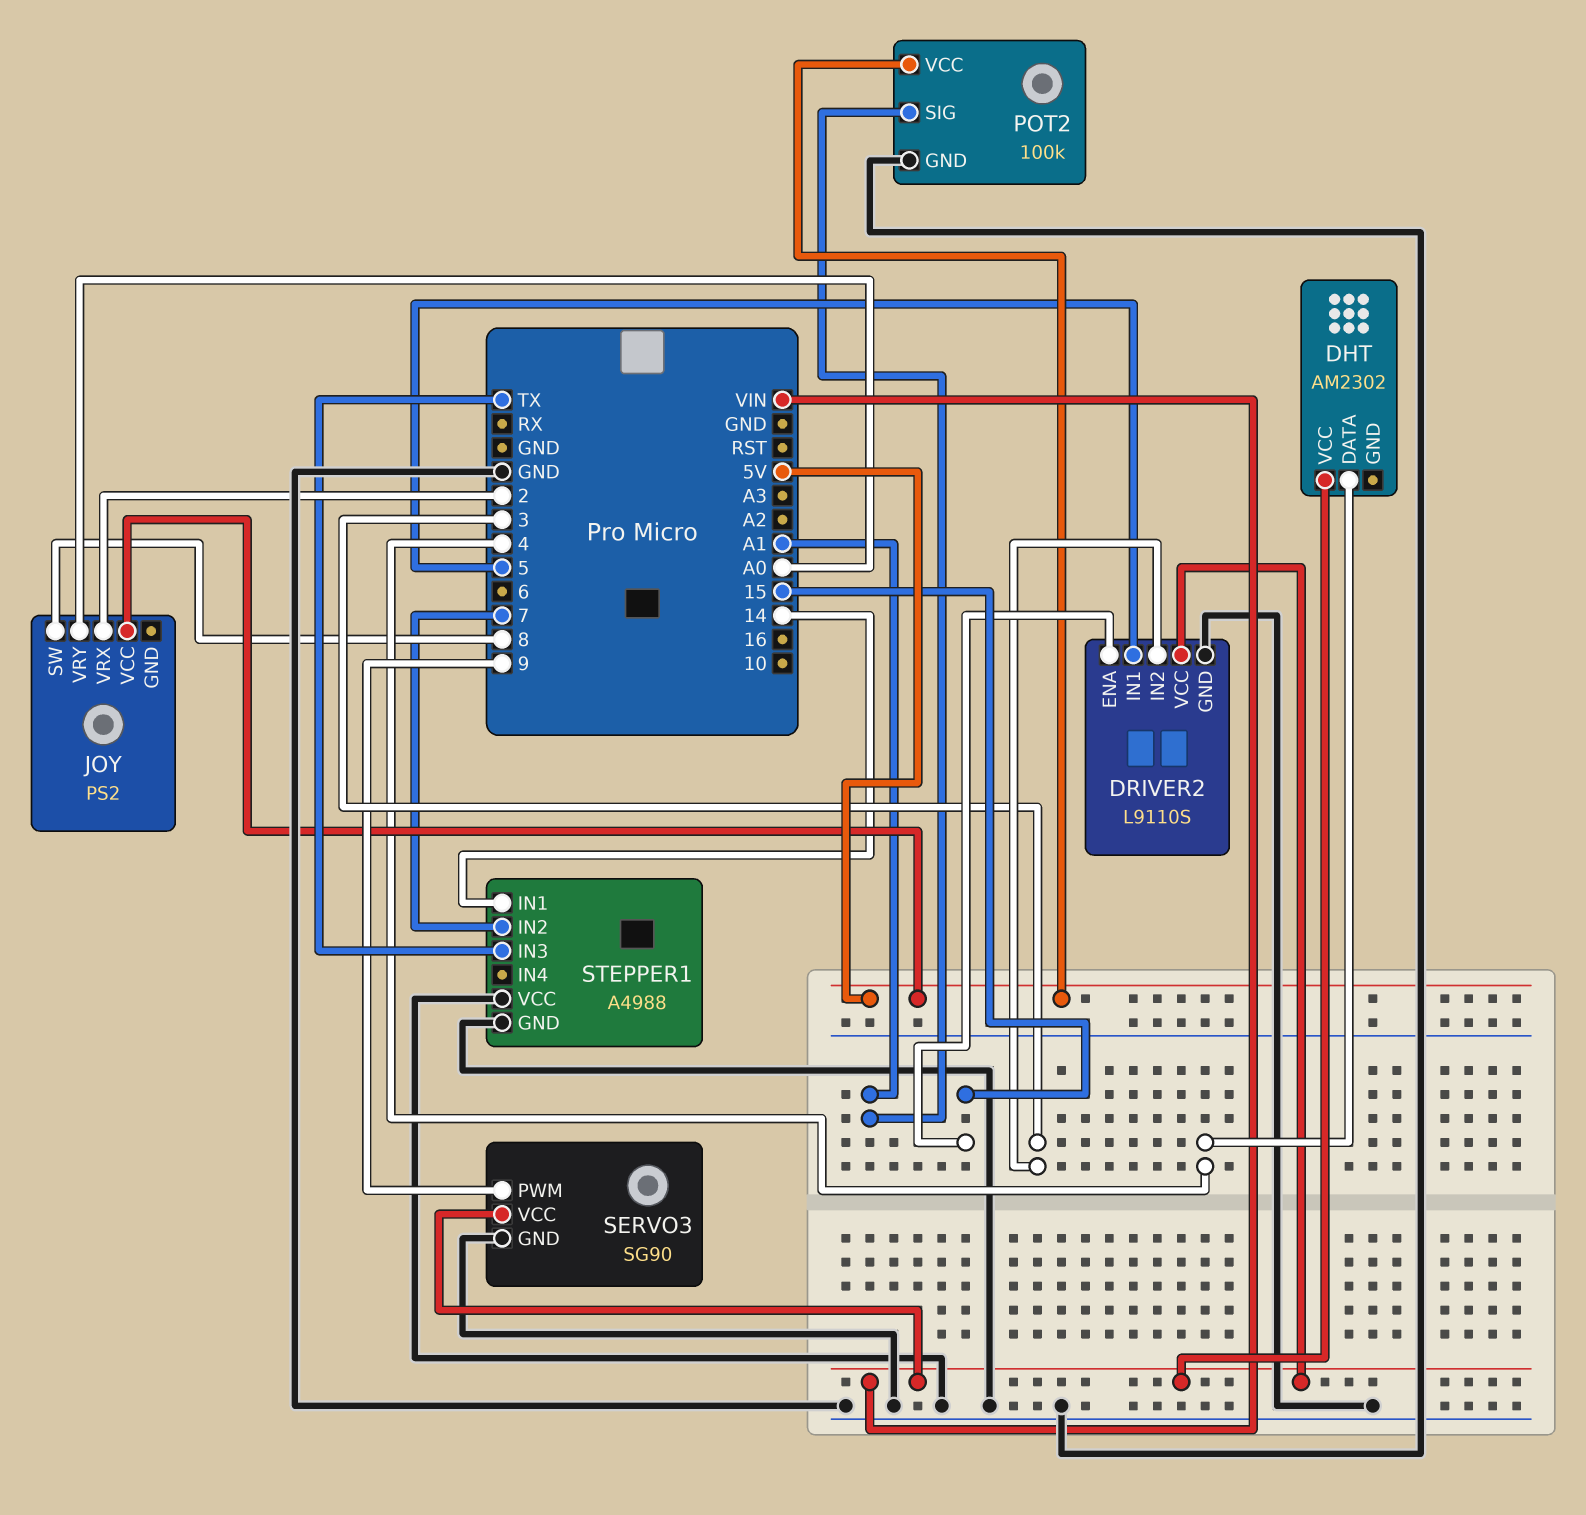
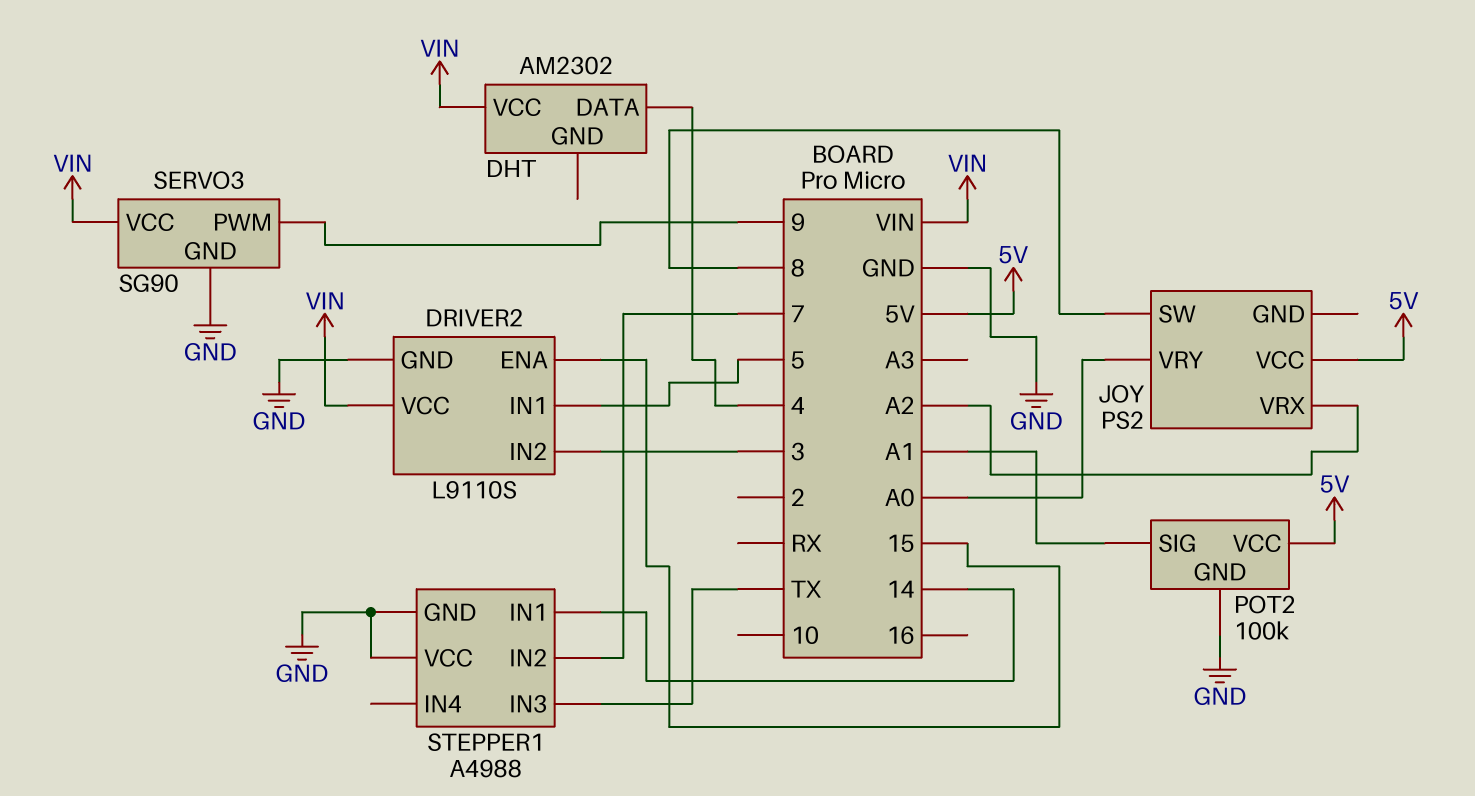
JOY pin VRX: 2 -> A2

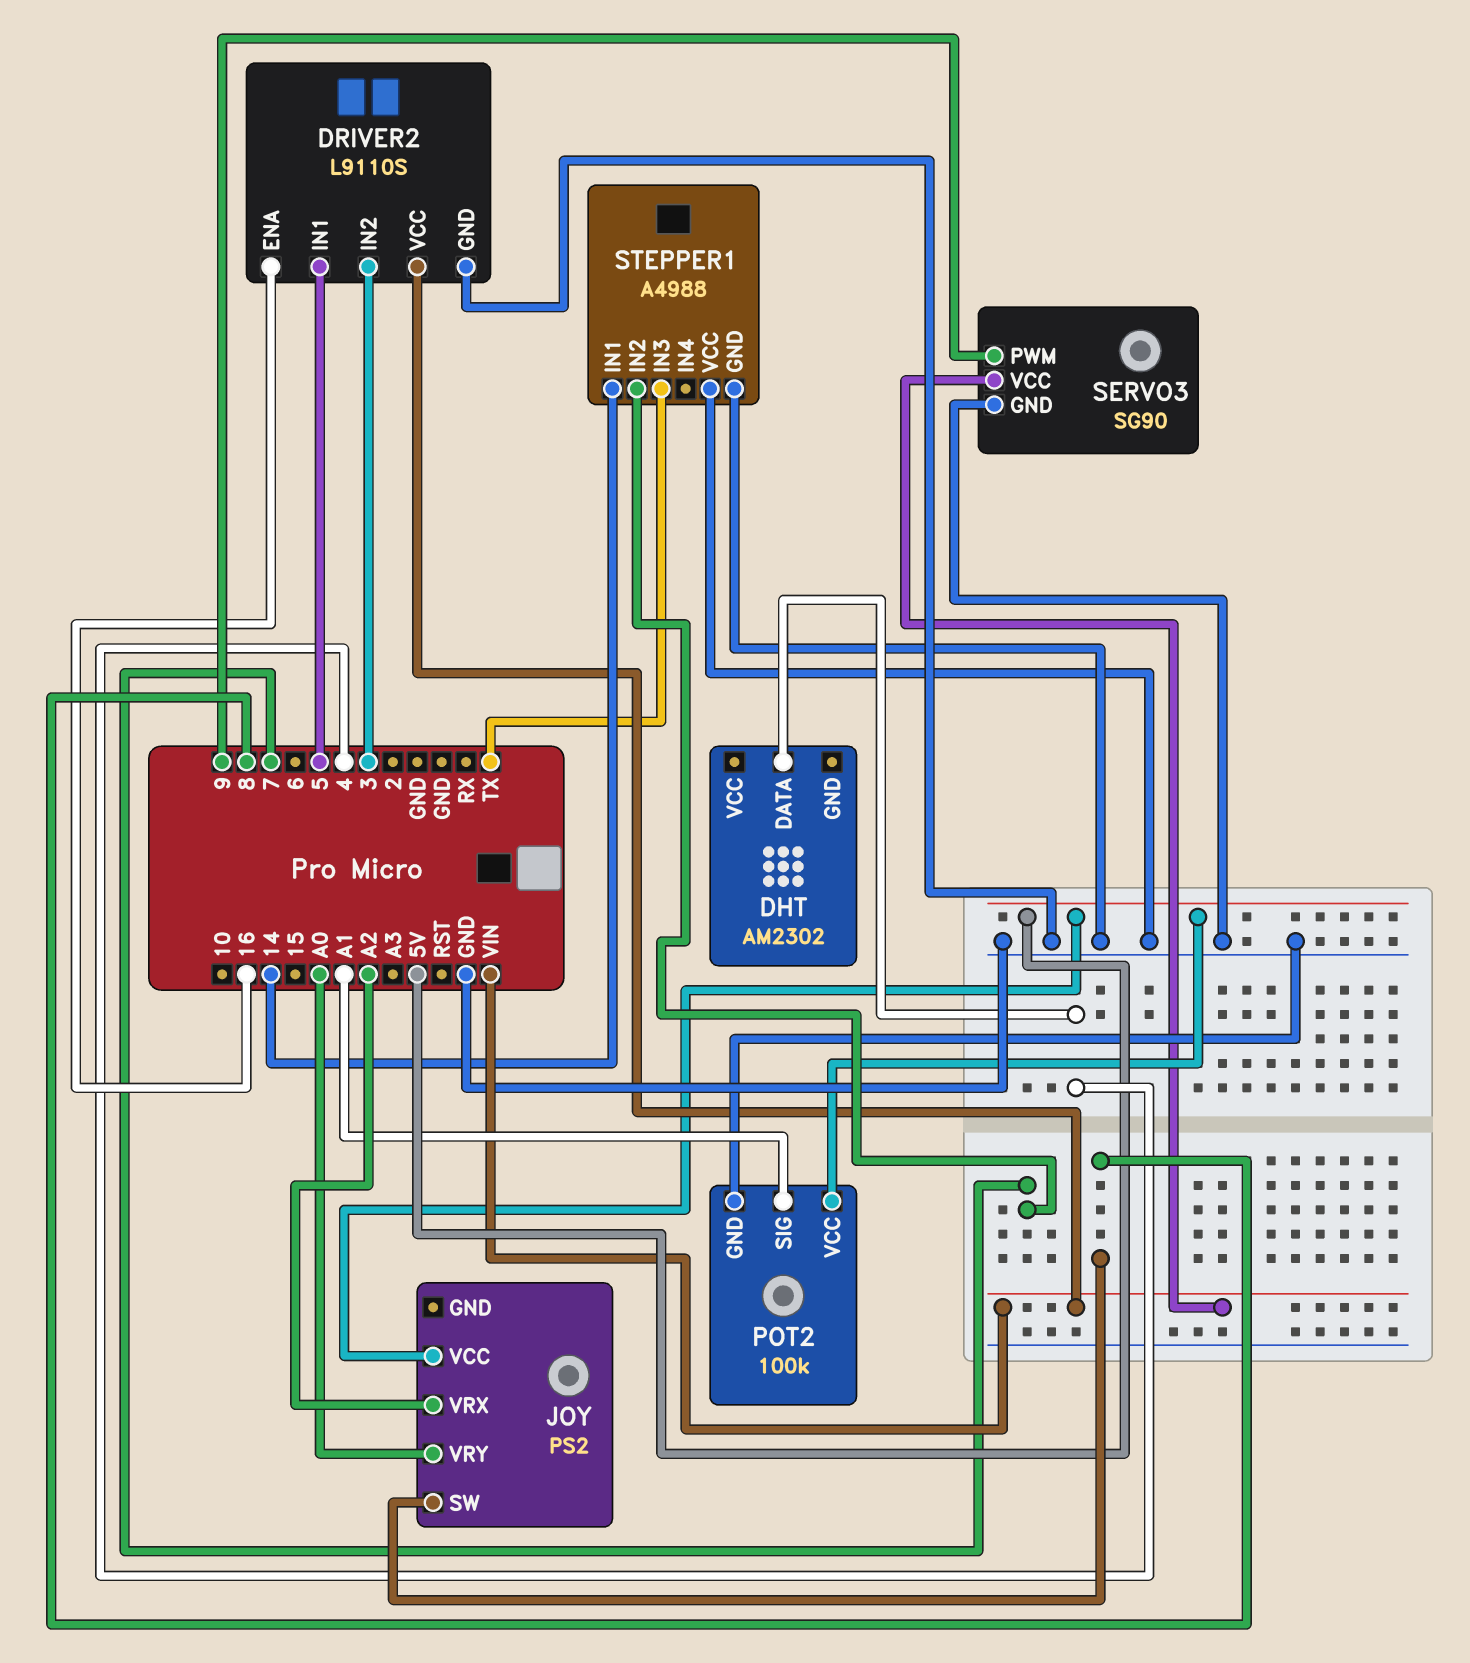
DHT pin VCC: VIN -> none
DRIVER2 pin ENA: 15 -> 16

